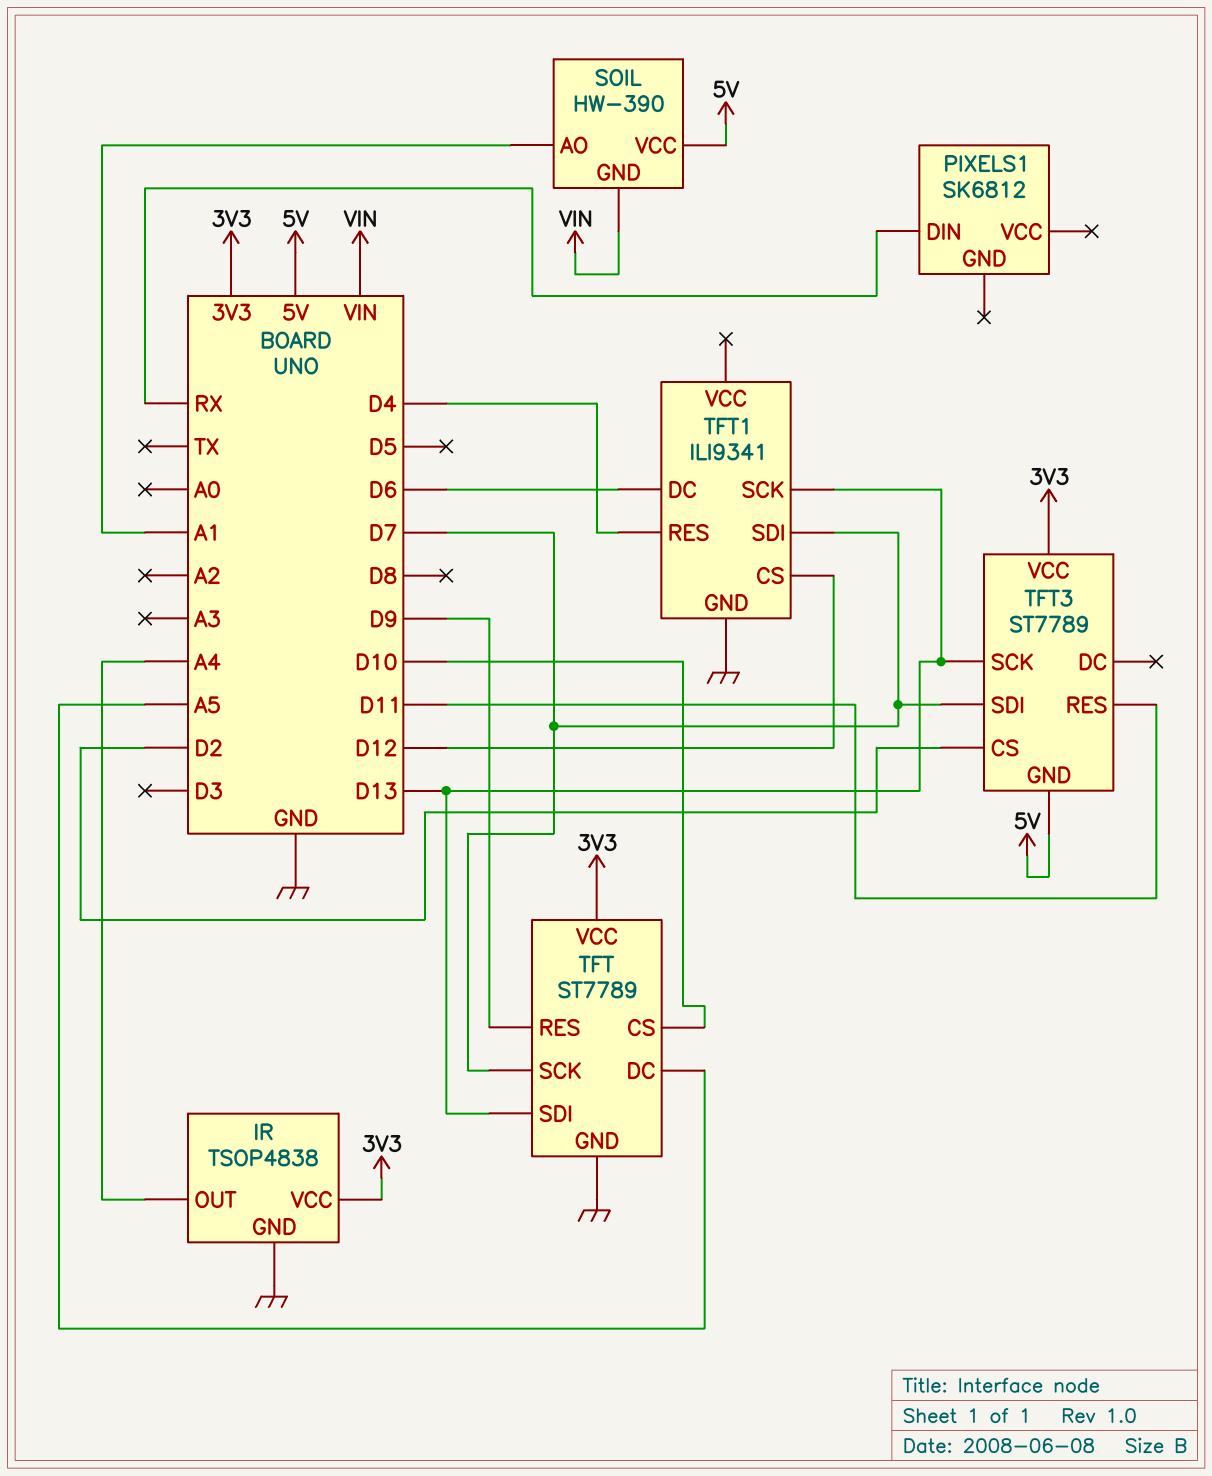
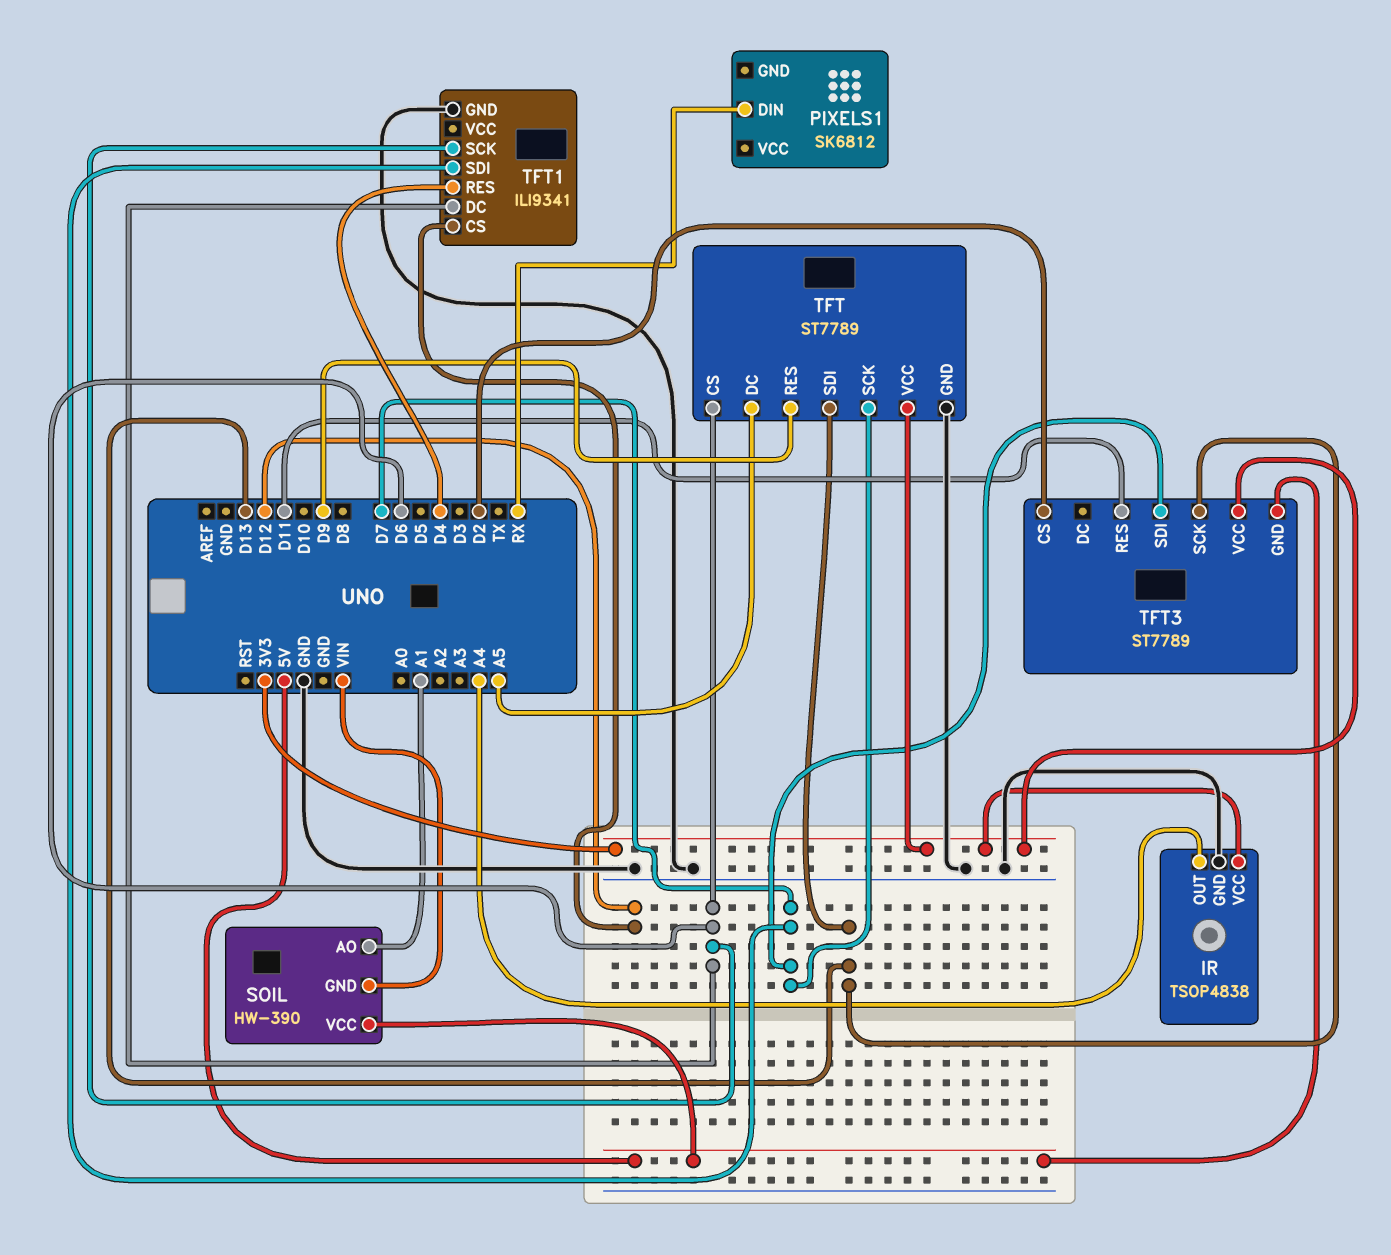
TFT pin CS: D10 -> D6
TFT1 pin SCK: D13 -> D6

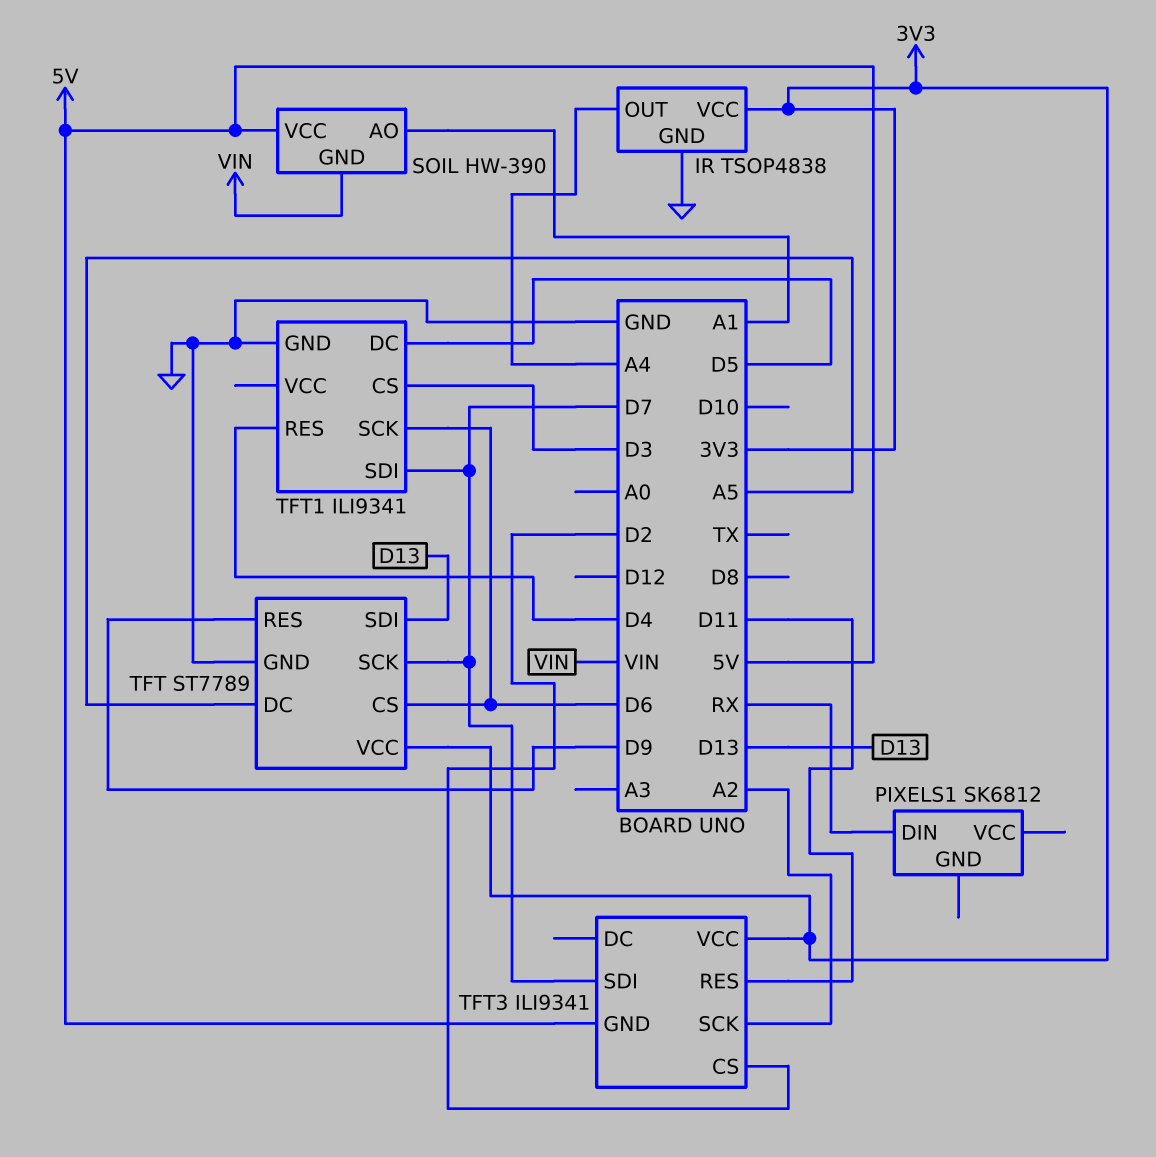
TFT1 pin CS: D12 -> D3
TFT1 pin DC: D6 -> D5
TFT3: ST7789 -> ILI9341
TFT3 pin SCK: D13 -> A2

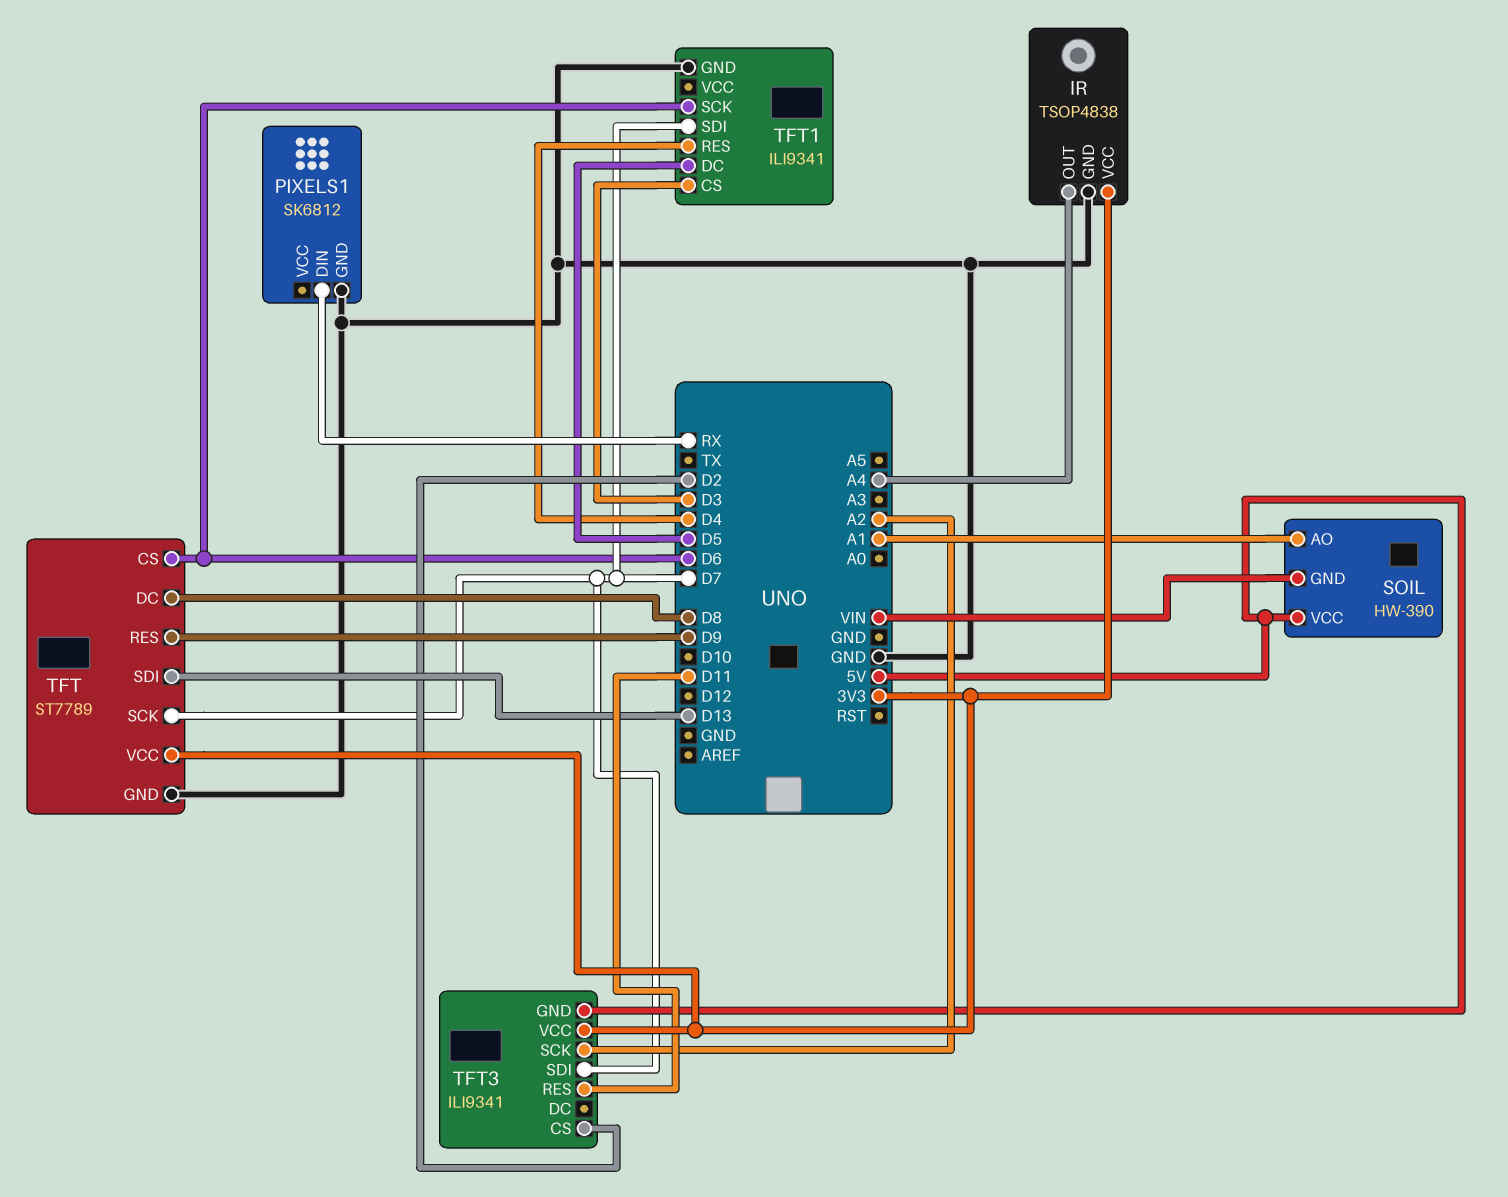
PIXELS1 pin GND: none -> GND
TFT pin DC: A5 -> D8

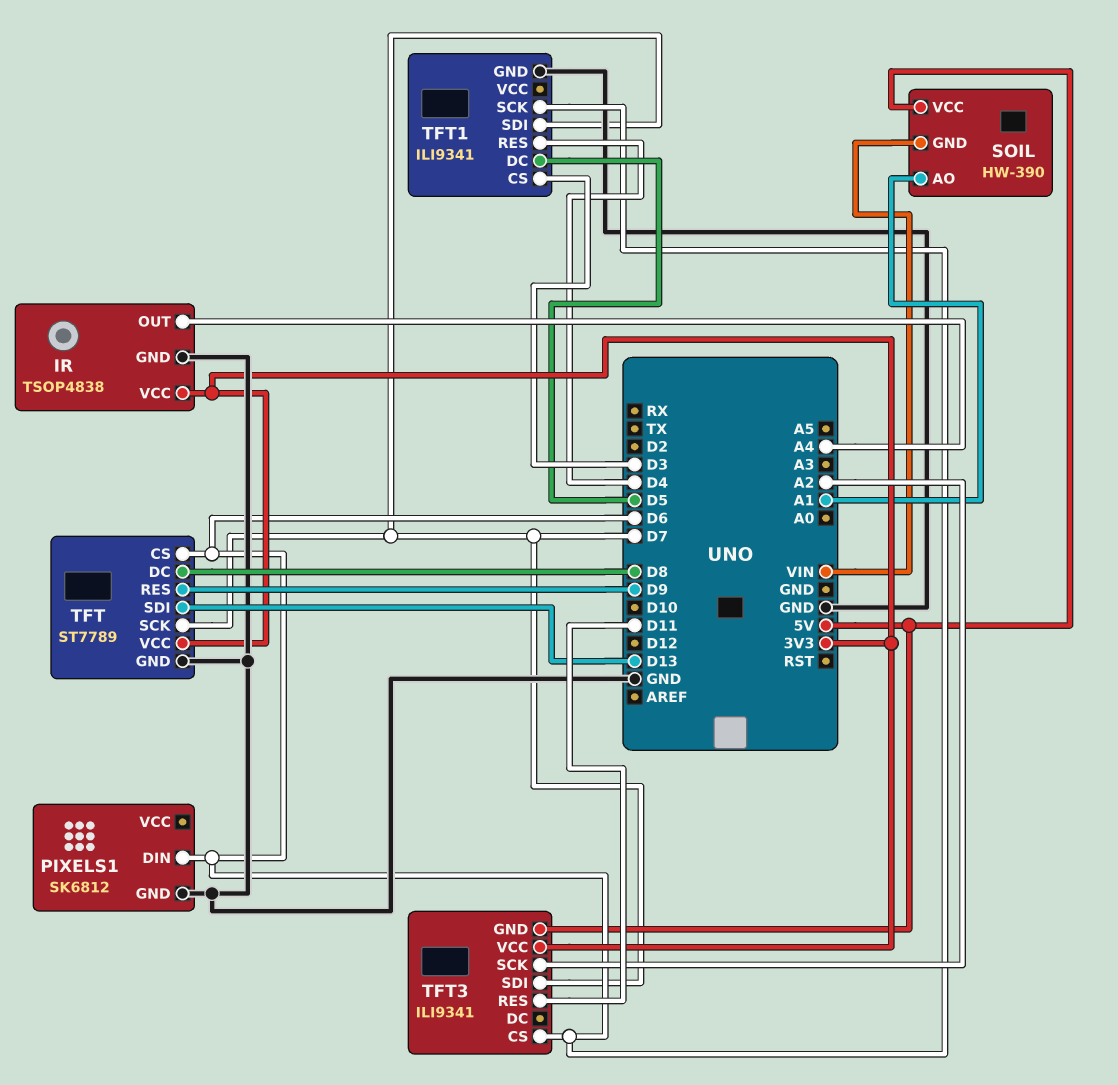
PIXELS1 pin DIN: RX -> D6
TFT3 pin CS: D2 -> D6

